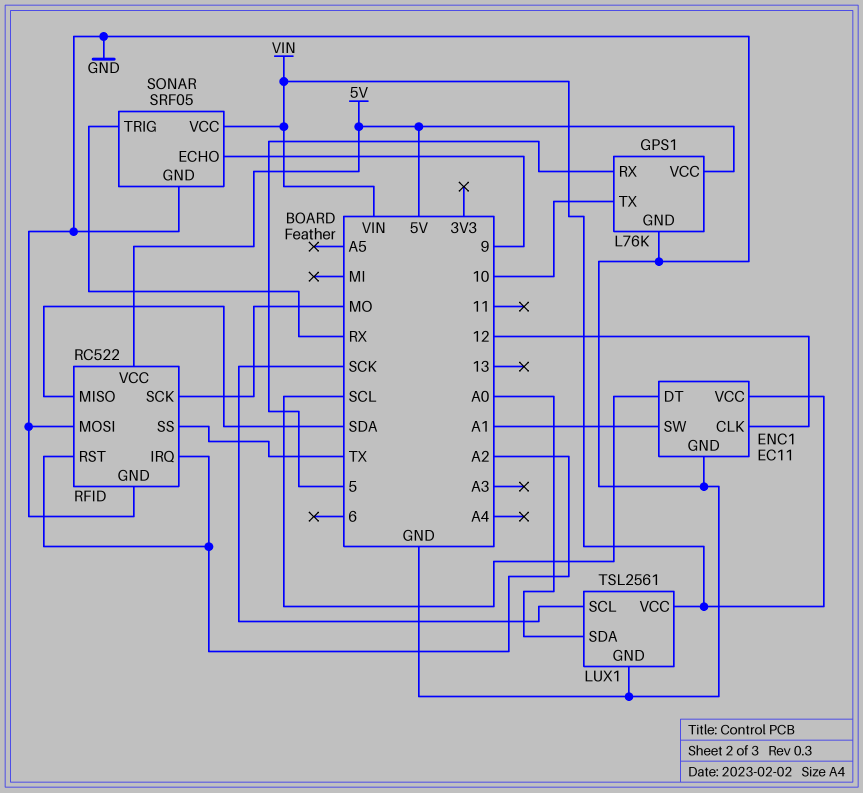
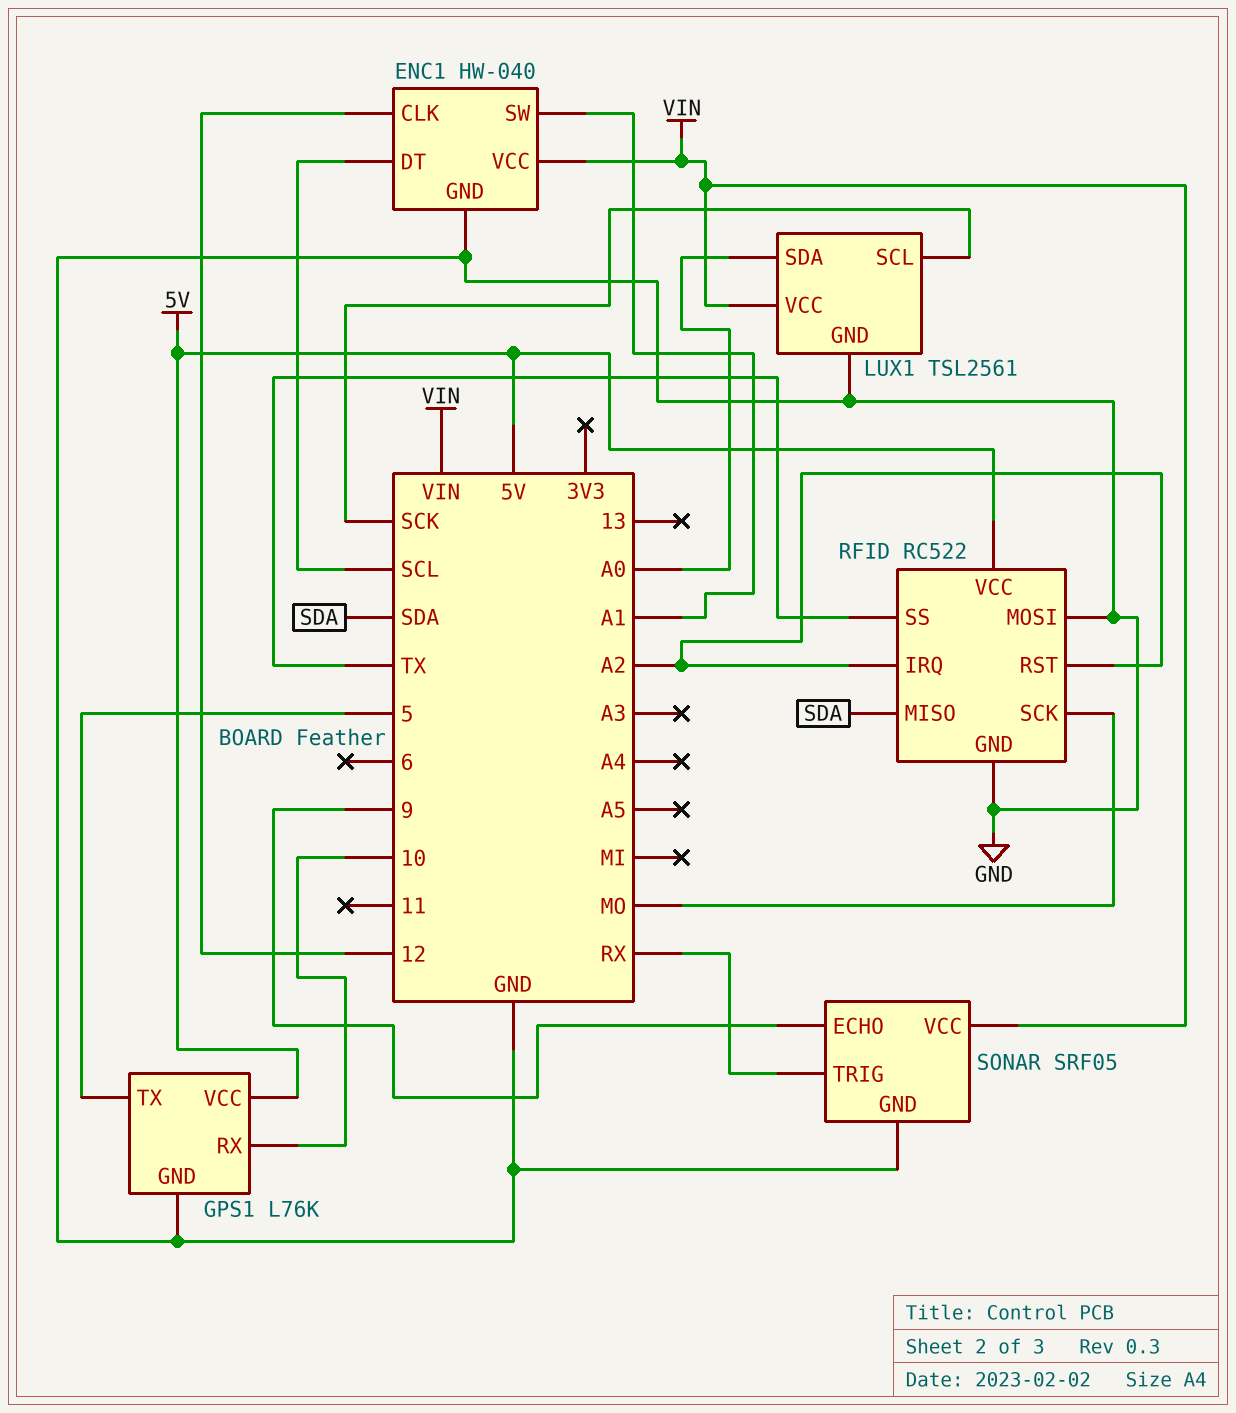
ENC1: EC11 -> HW-040
GPS1 pin RX: 5 -> 10
GPS1 pin TX: 10 -> 5

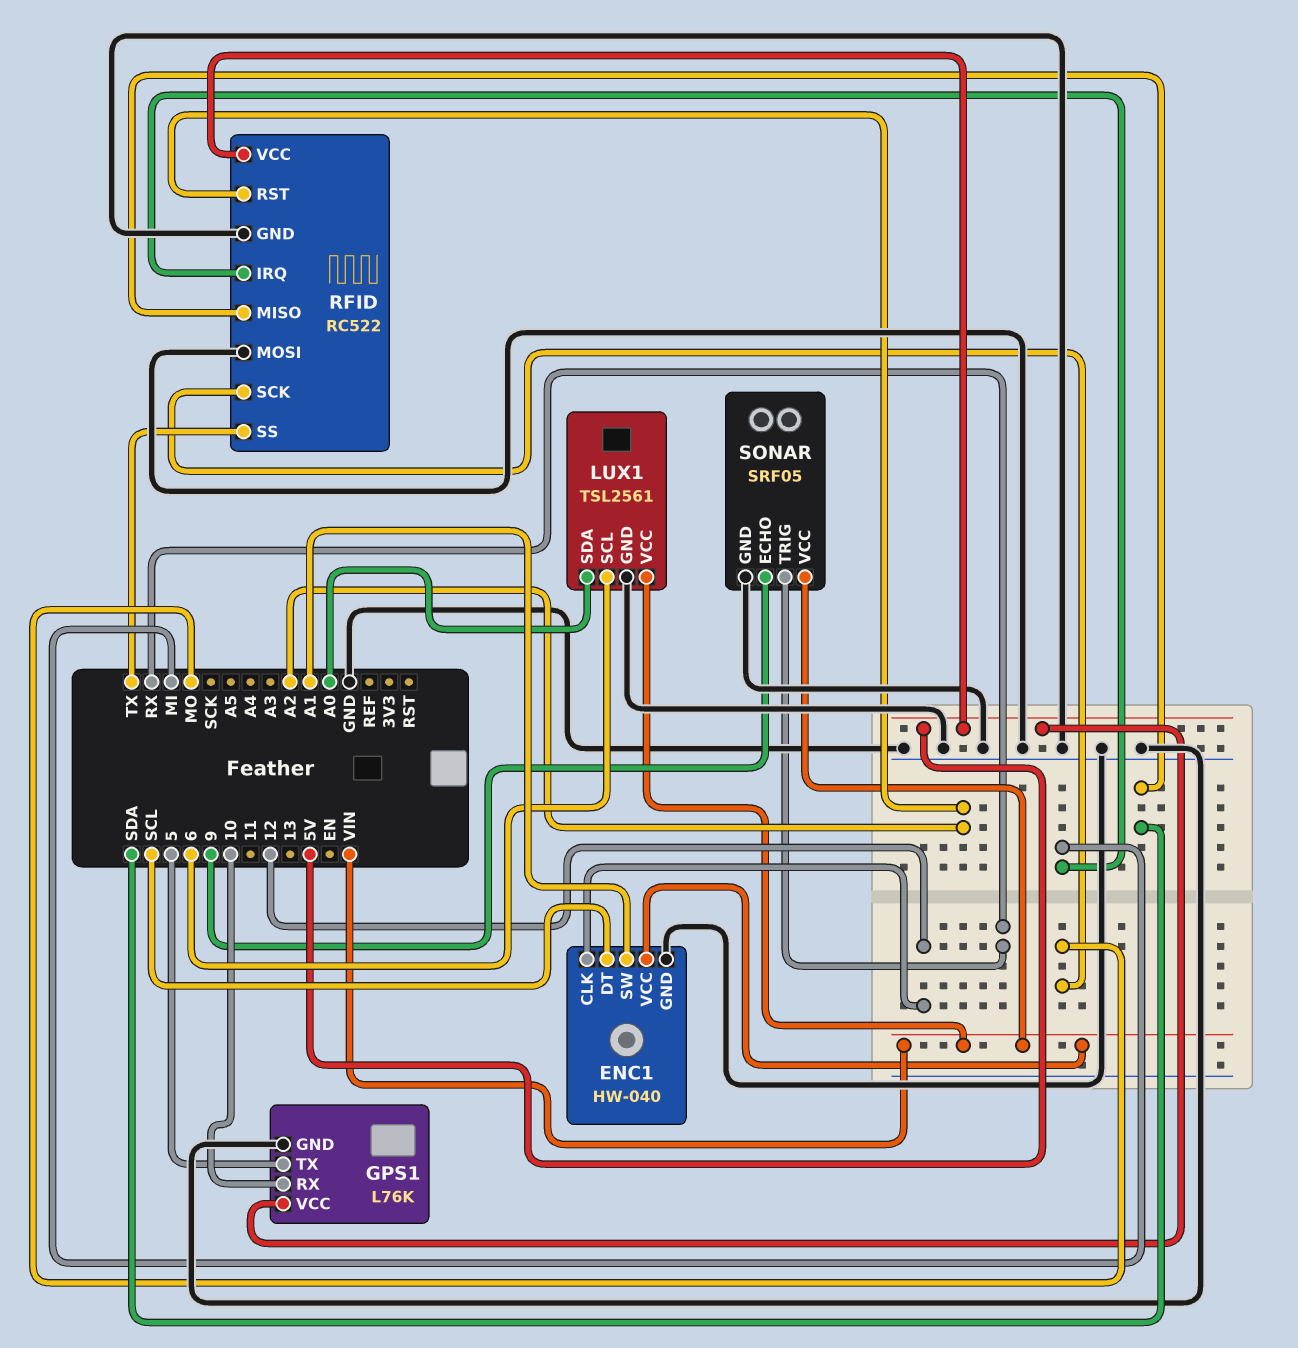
LUX1 pin SCL: SCK -> 6
RFID pin IRQ: A2 -> MI

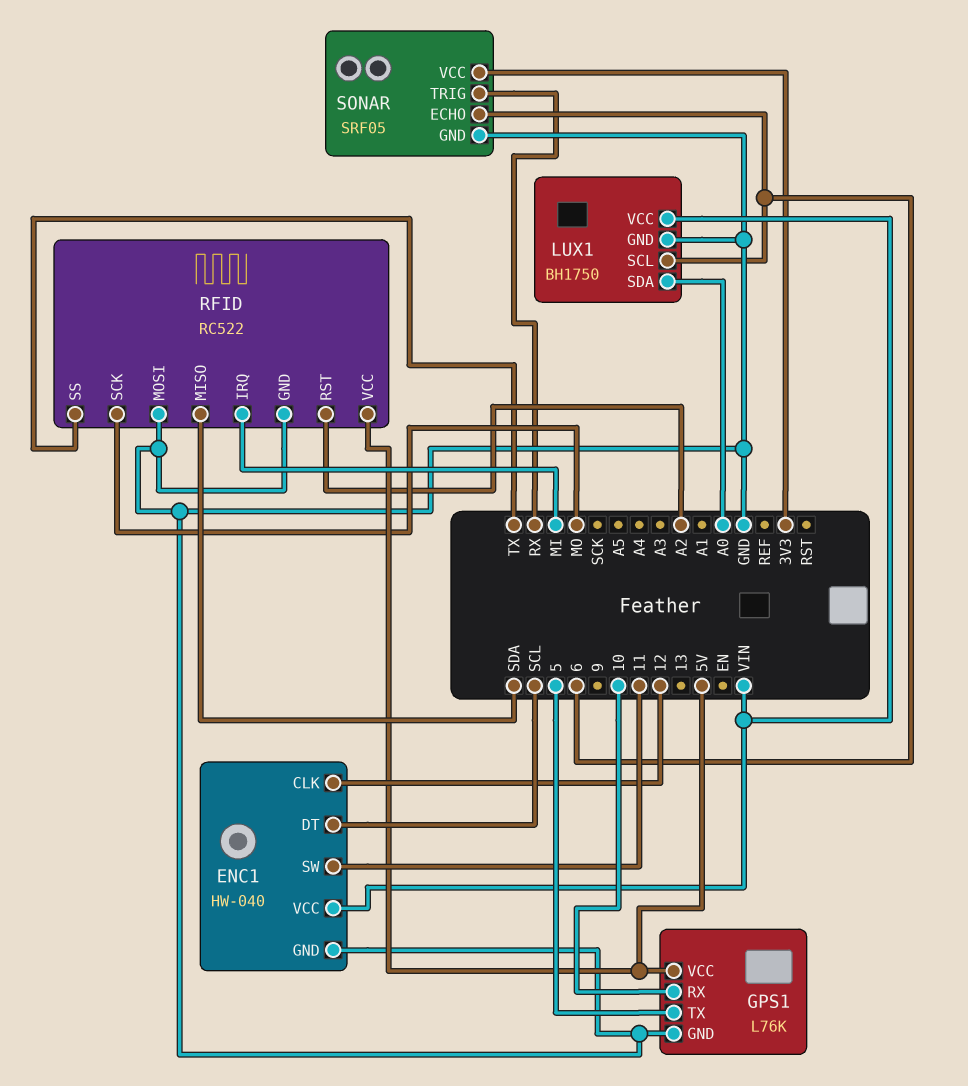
ENC1 pin SW: A1 -> 11
LUX1: TSL2561 -> BH1750
SONAR pin ECHO: 9 -> 6
SONAR pin VCC: VIN -> 3V3

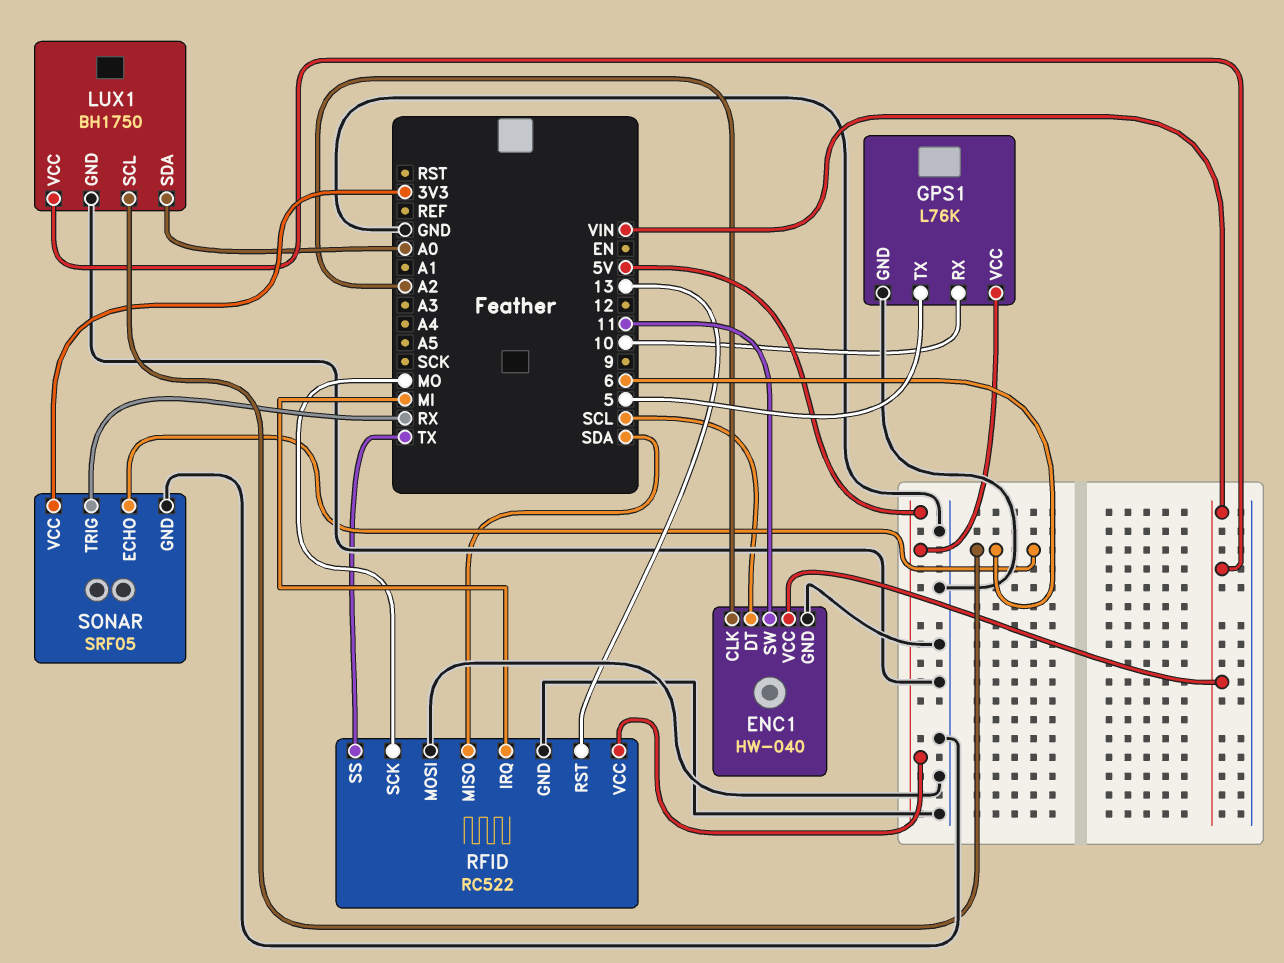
ENC1 pin CLK: 12 -> A2
RFID pin RST: A2 -> 13

